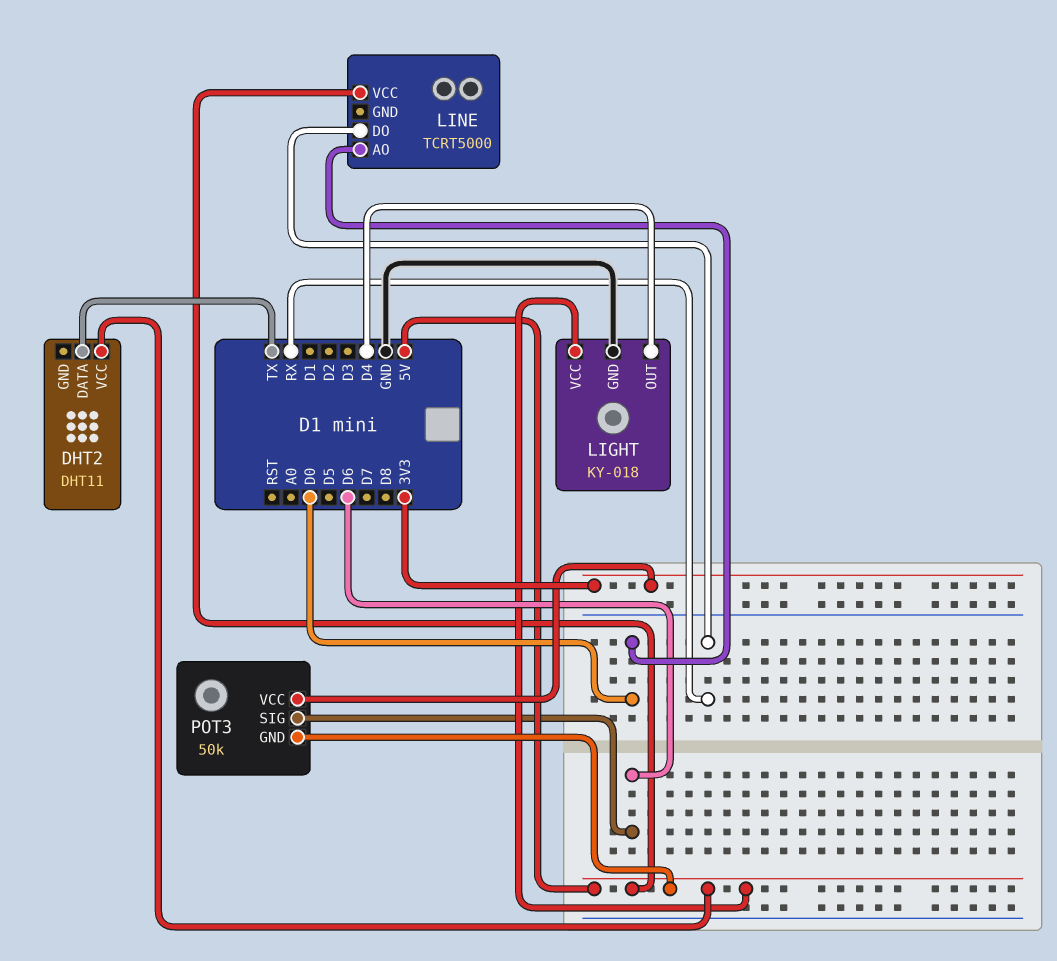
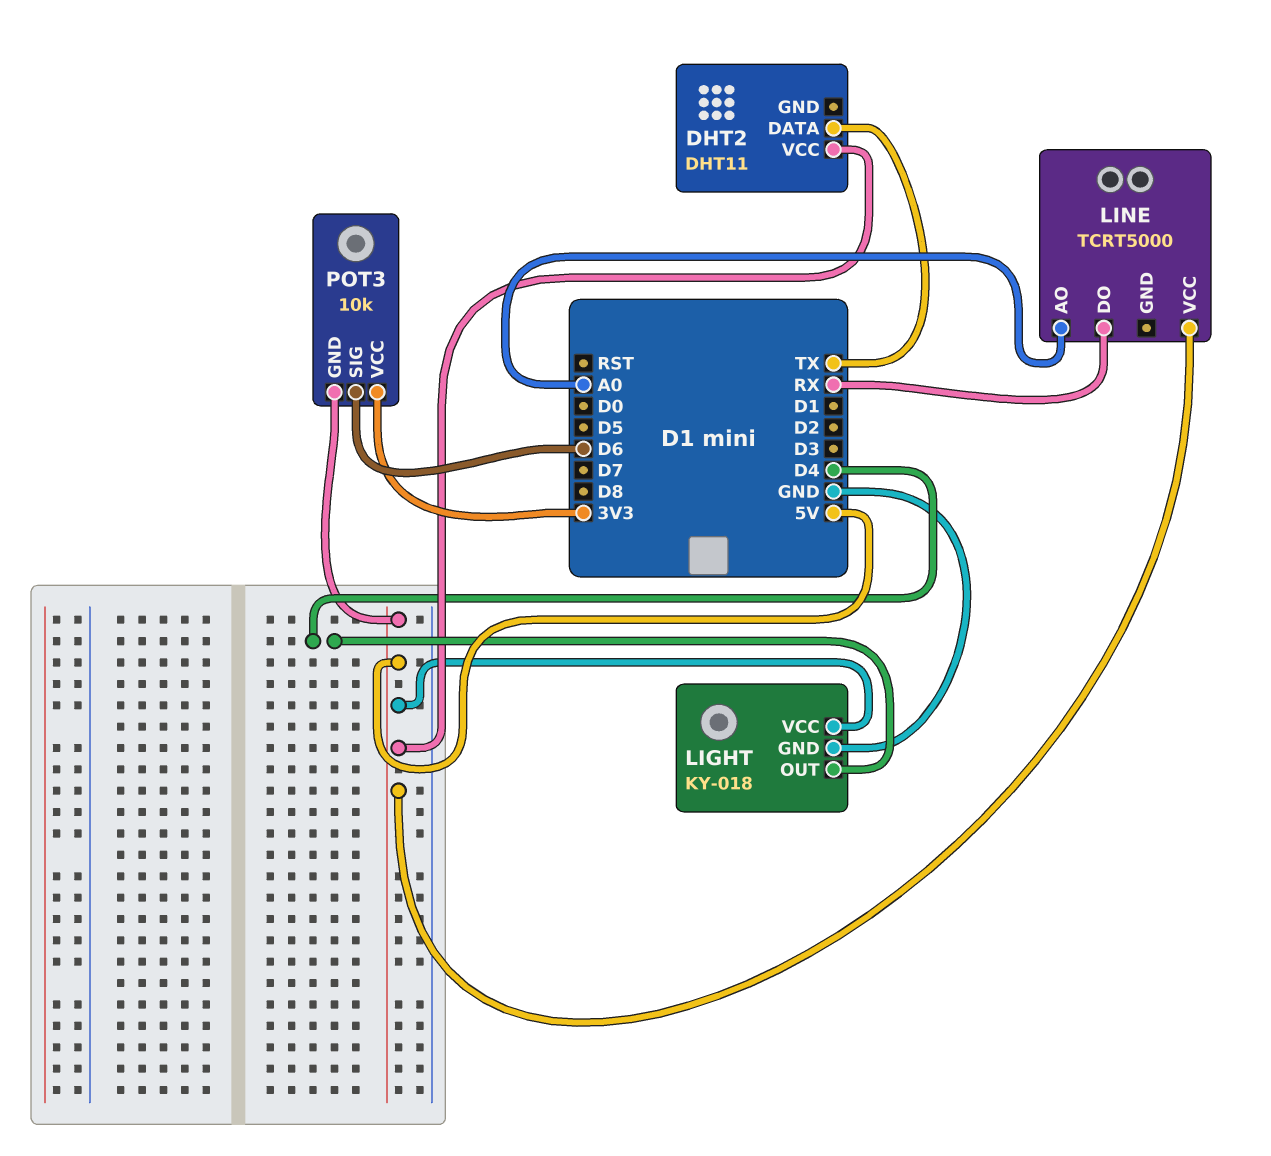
LINE pin AO: D0 -> A0
POT3: 50k -> 10k

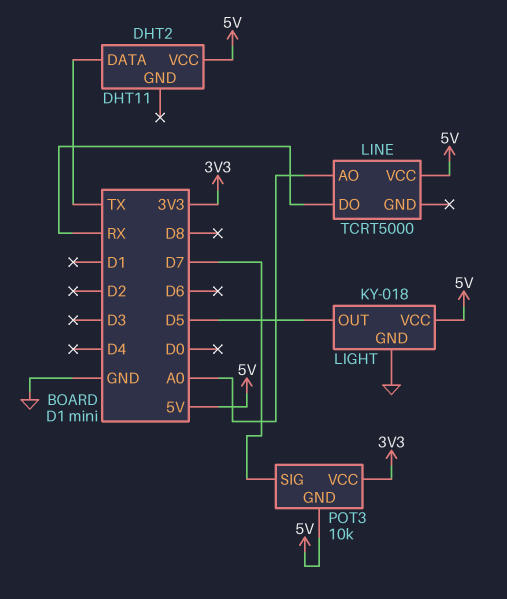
LIGHT pin OUT: D4 -> D5
POT3 pin SIG: D6 -> D7

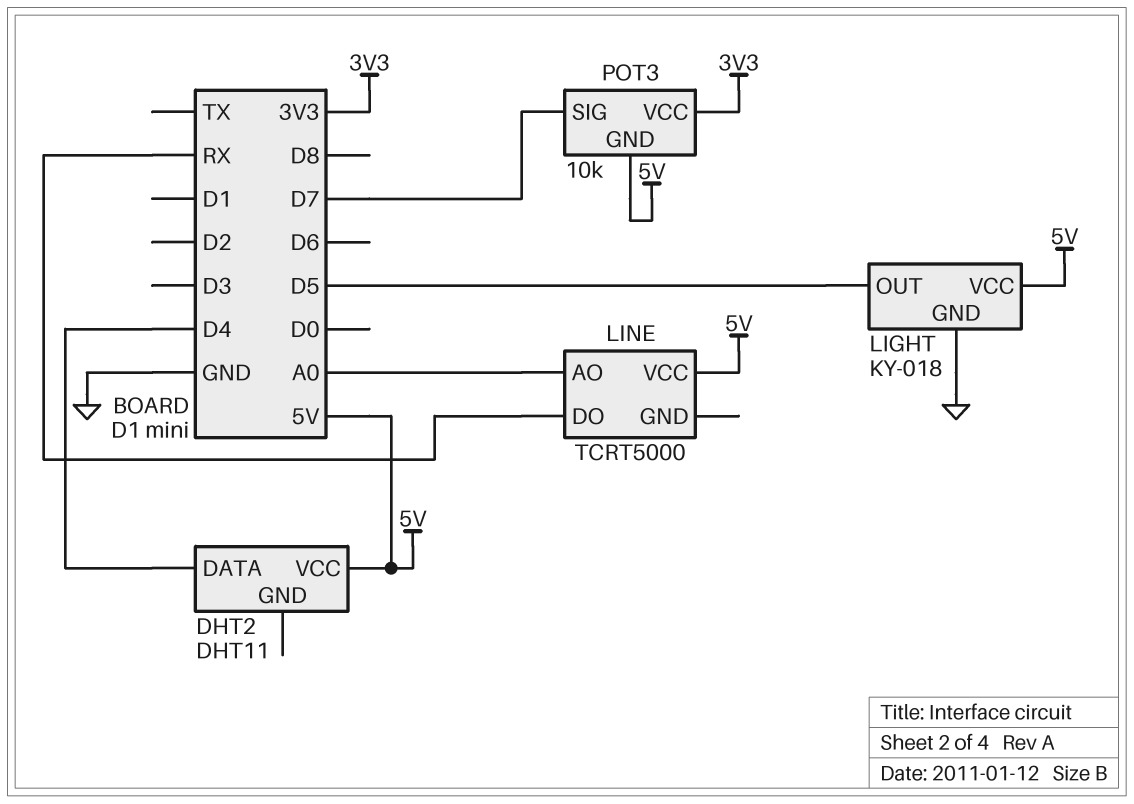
DHT2 pin DATA: TX -> D4

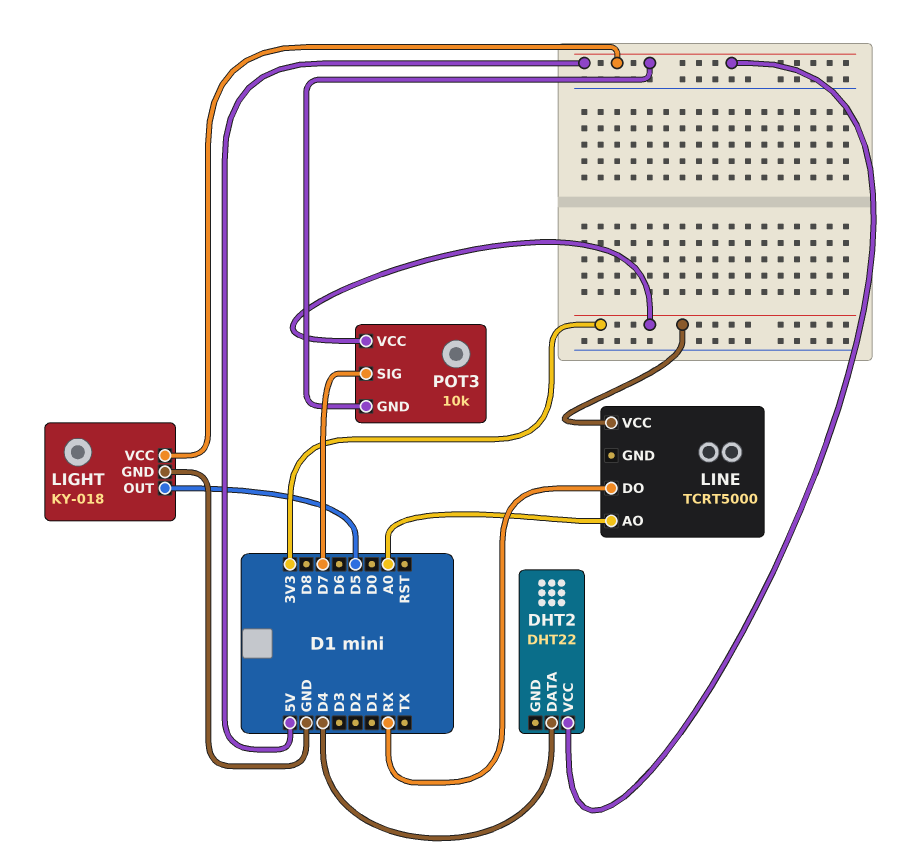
DHT2: DHT11 -> DHT22
LINE pin VCC: 5V -> 3V3

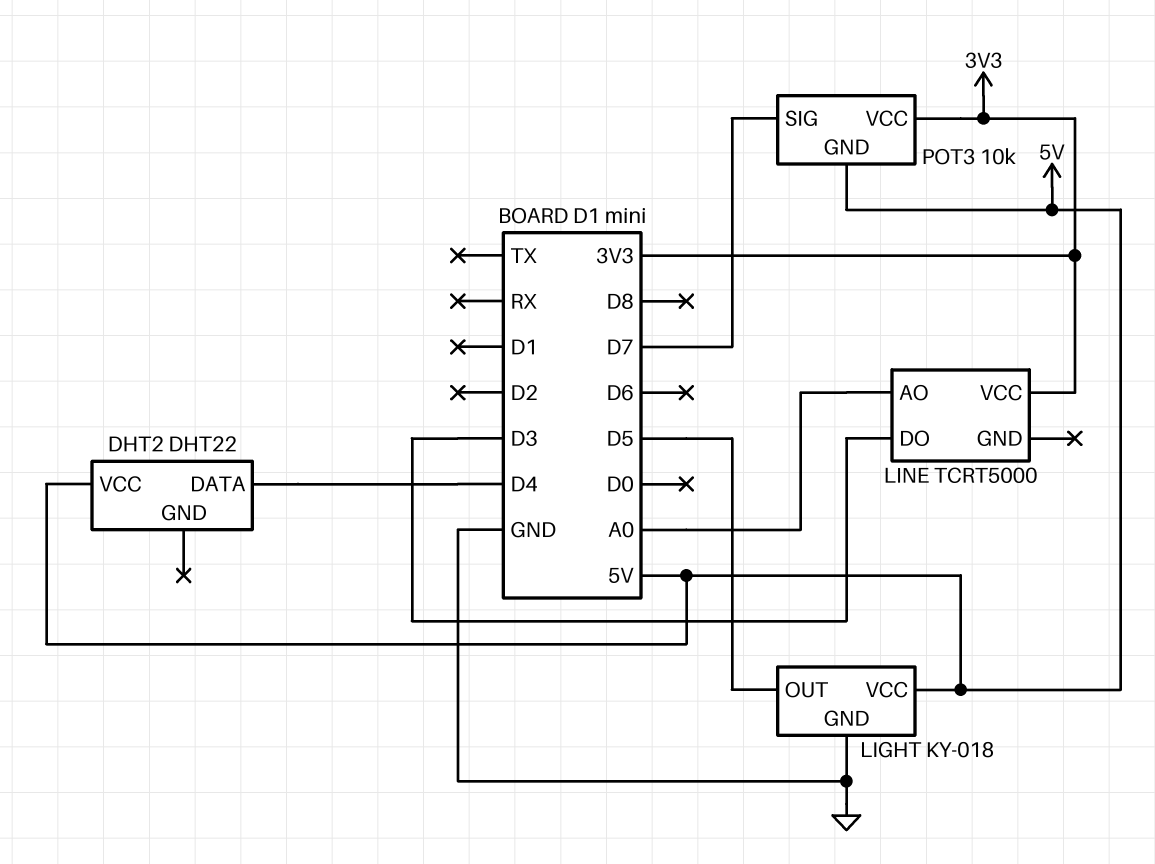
LINE pin DO: RX -> D3

